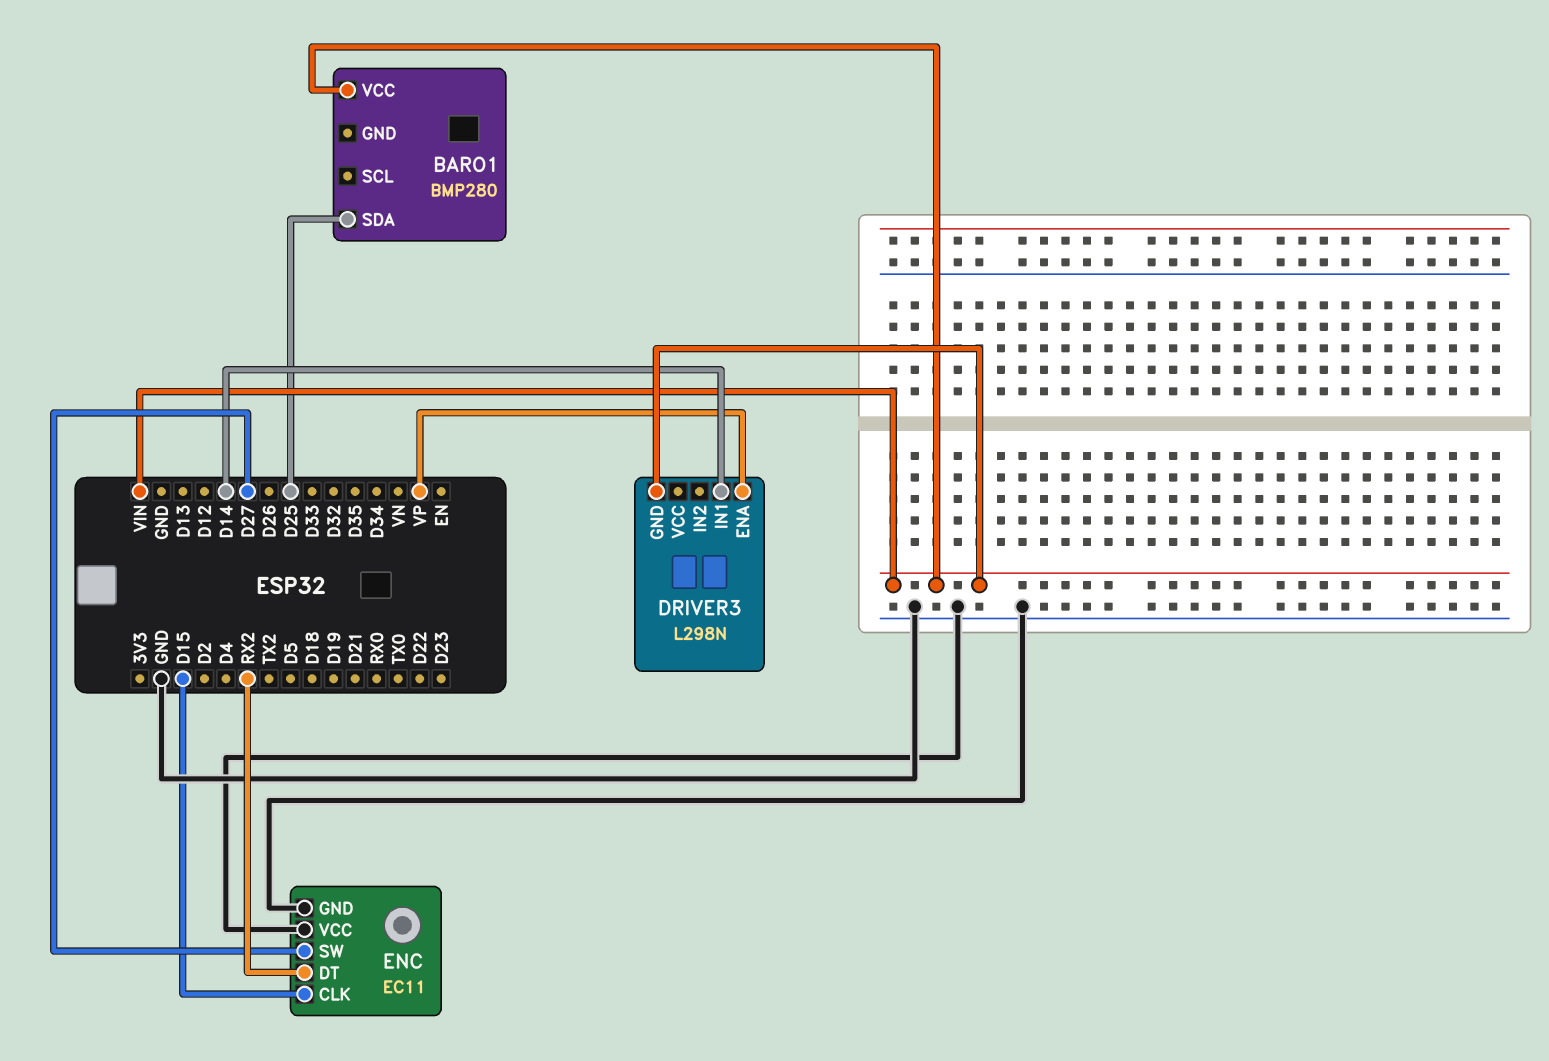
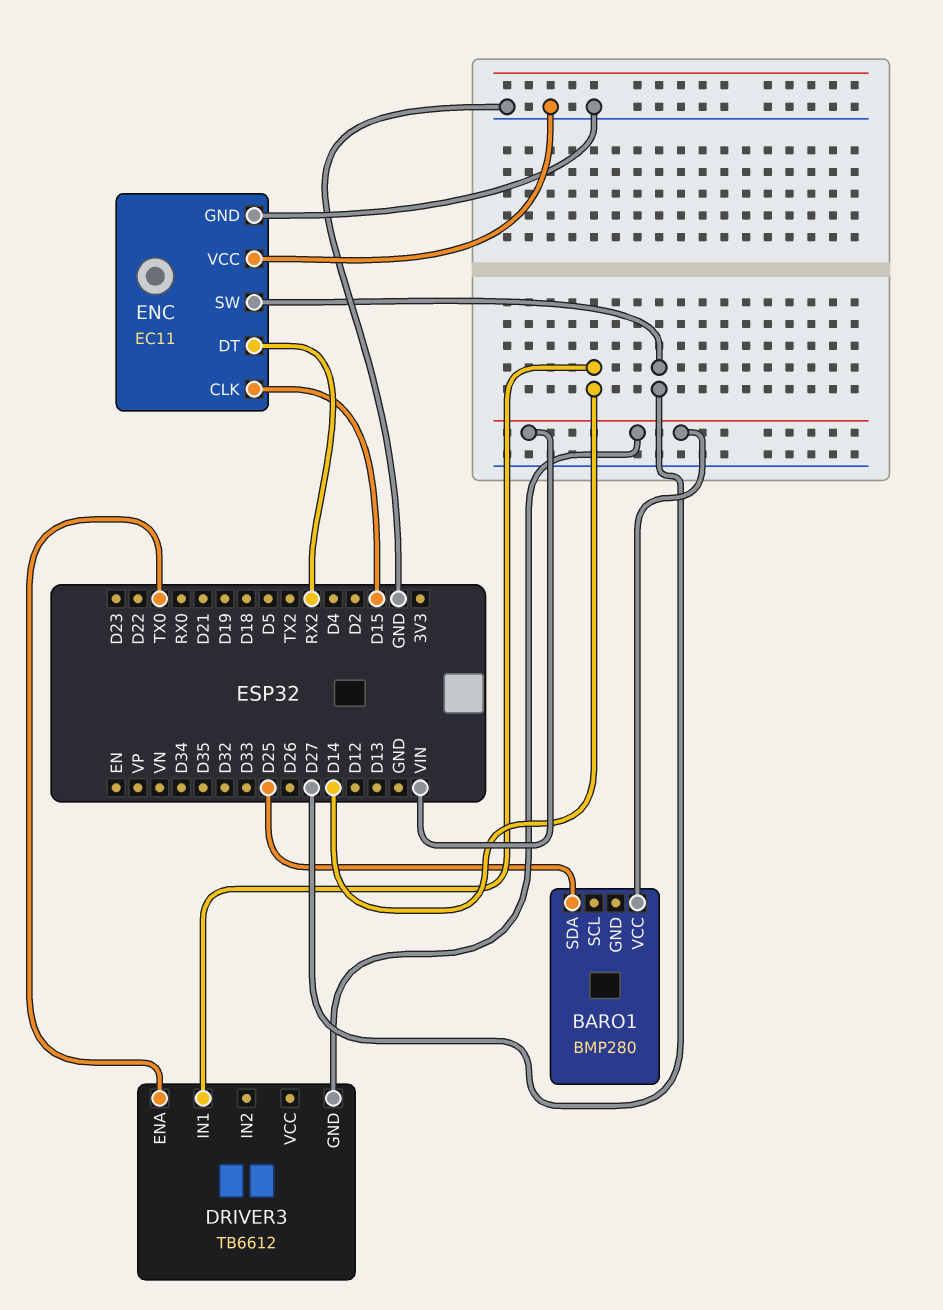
DRIVER3: L298N -> TB6612
DRIVER3 pin ENA: VP -> TX0

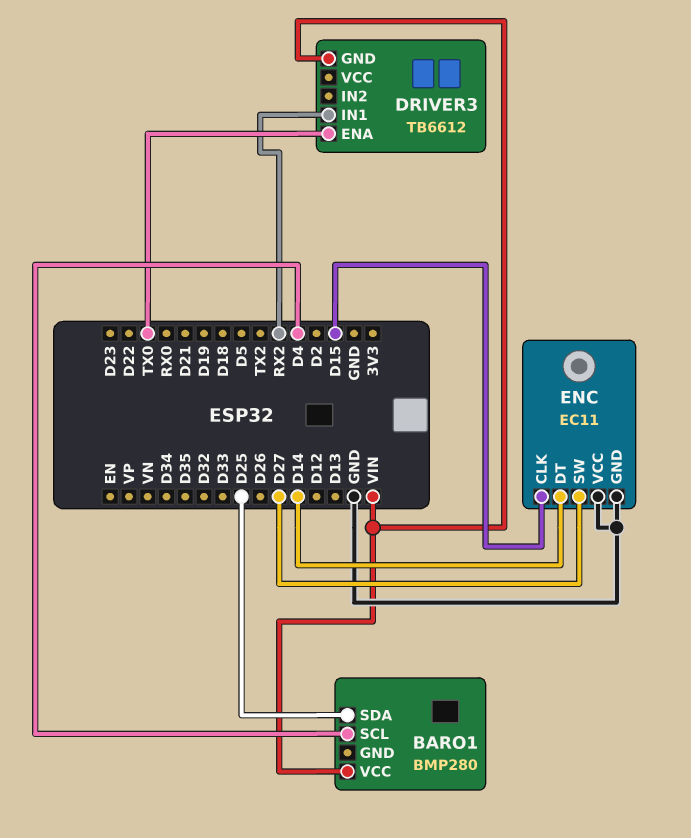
BARO1 pin SCL: none -> D4
DRIVER3 pin IN1: D14 -> RX2
ENC pin DT: RX2 -> D14

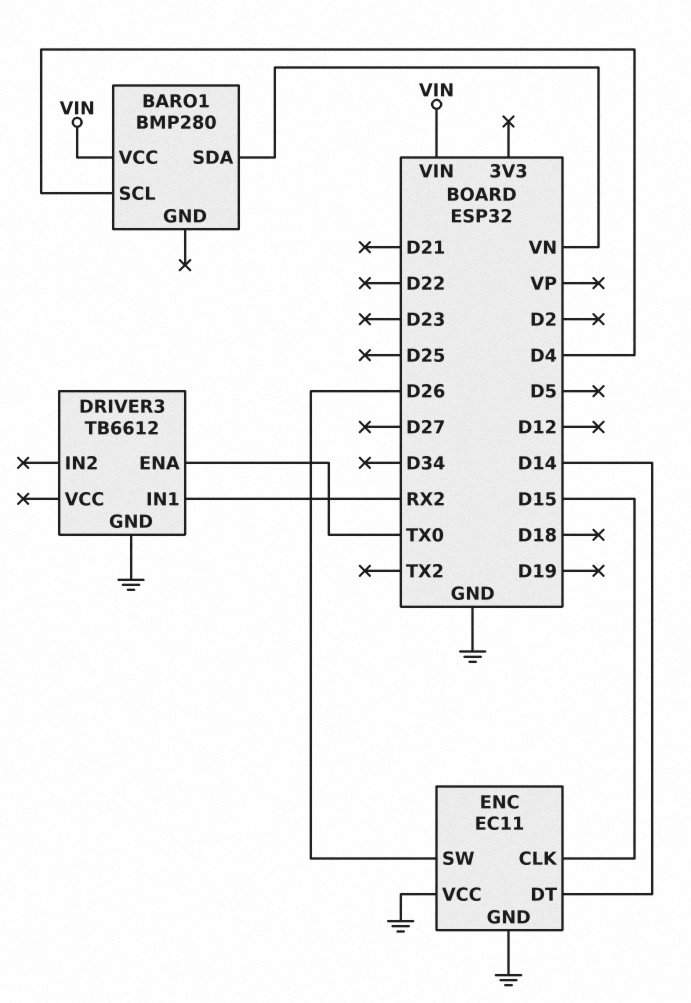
BARO1 pin SDA: D25 -> VN
DRIVER3 pin GND: VIN -> GND
ENC pin SW: D27 -> D26

